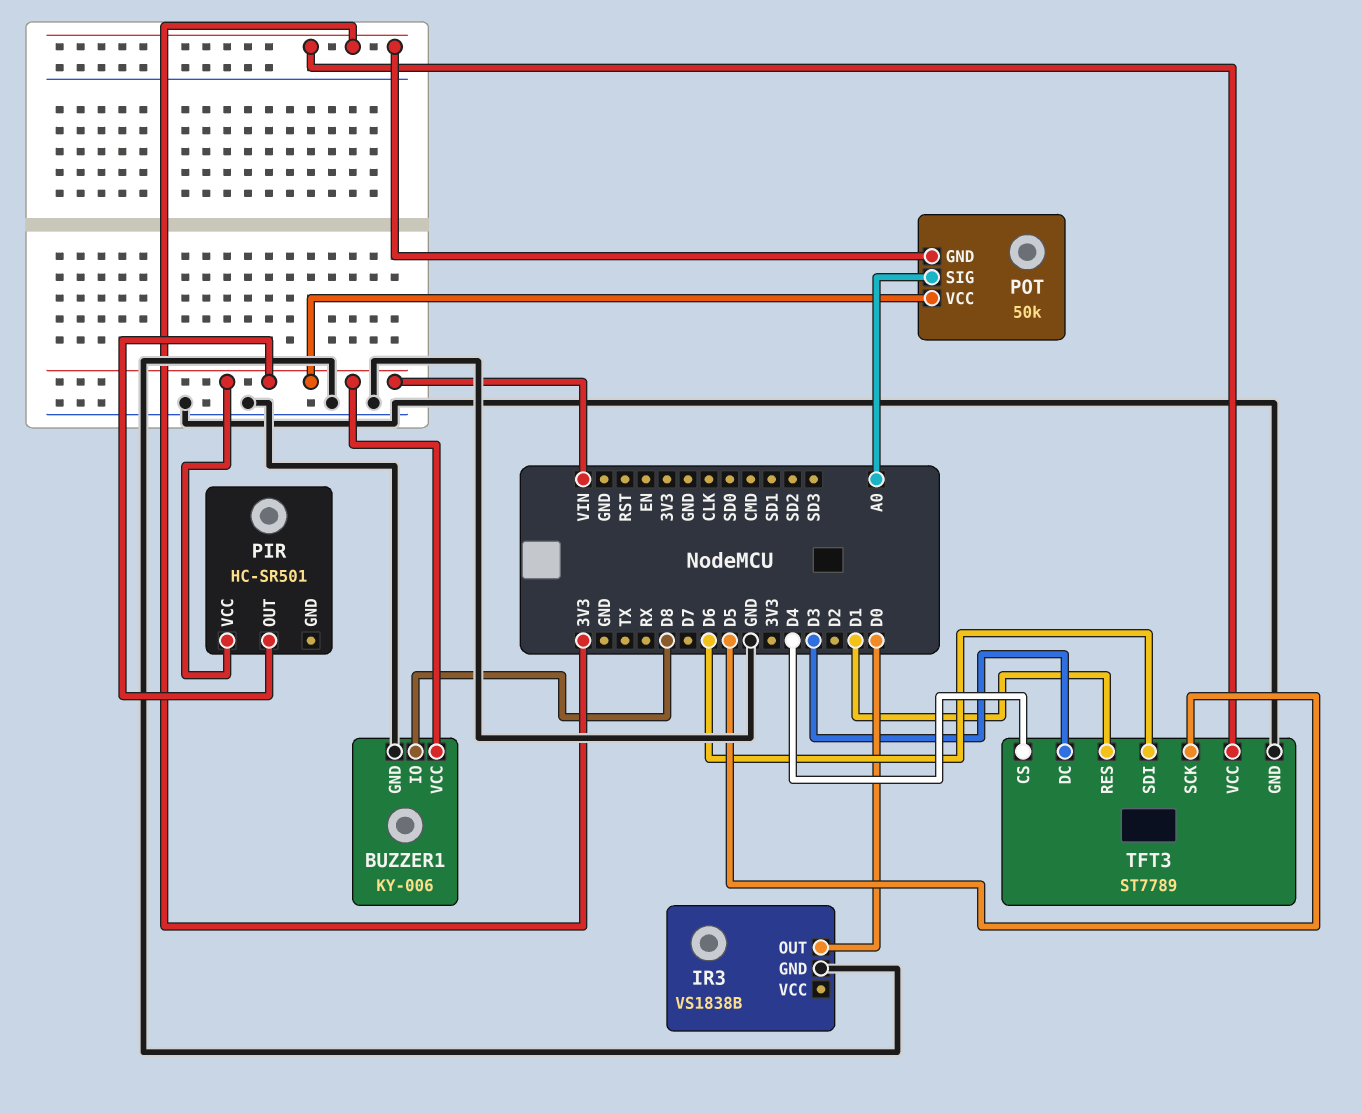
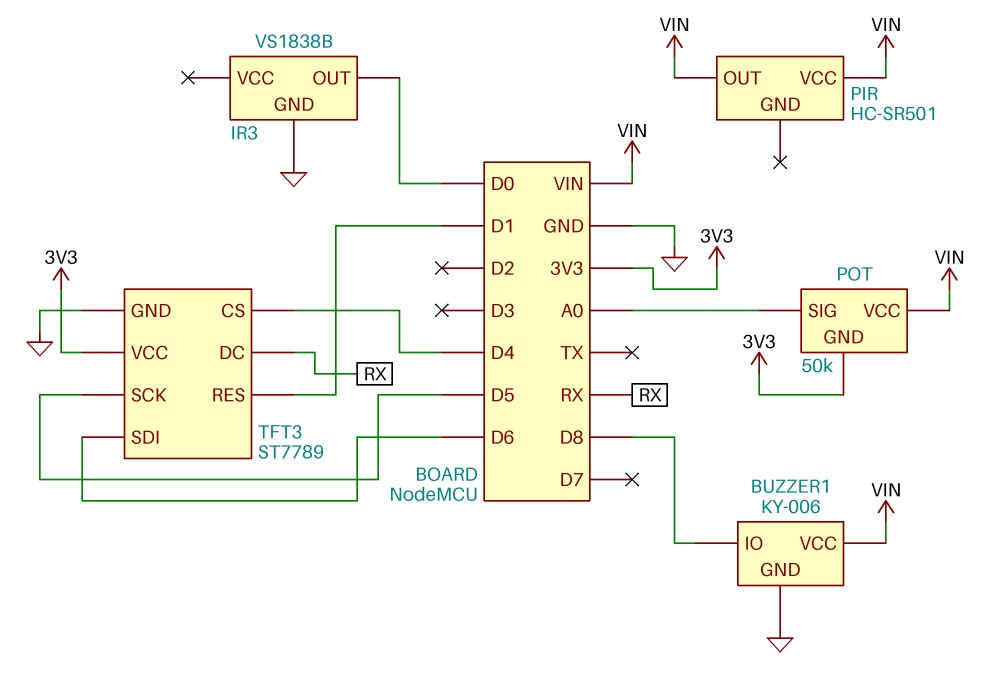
TFT3 pin DC: D3 -> RX

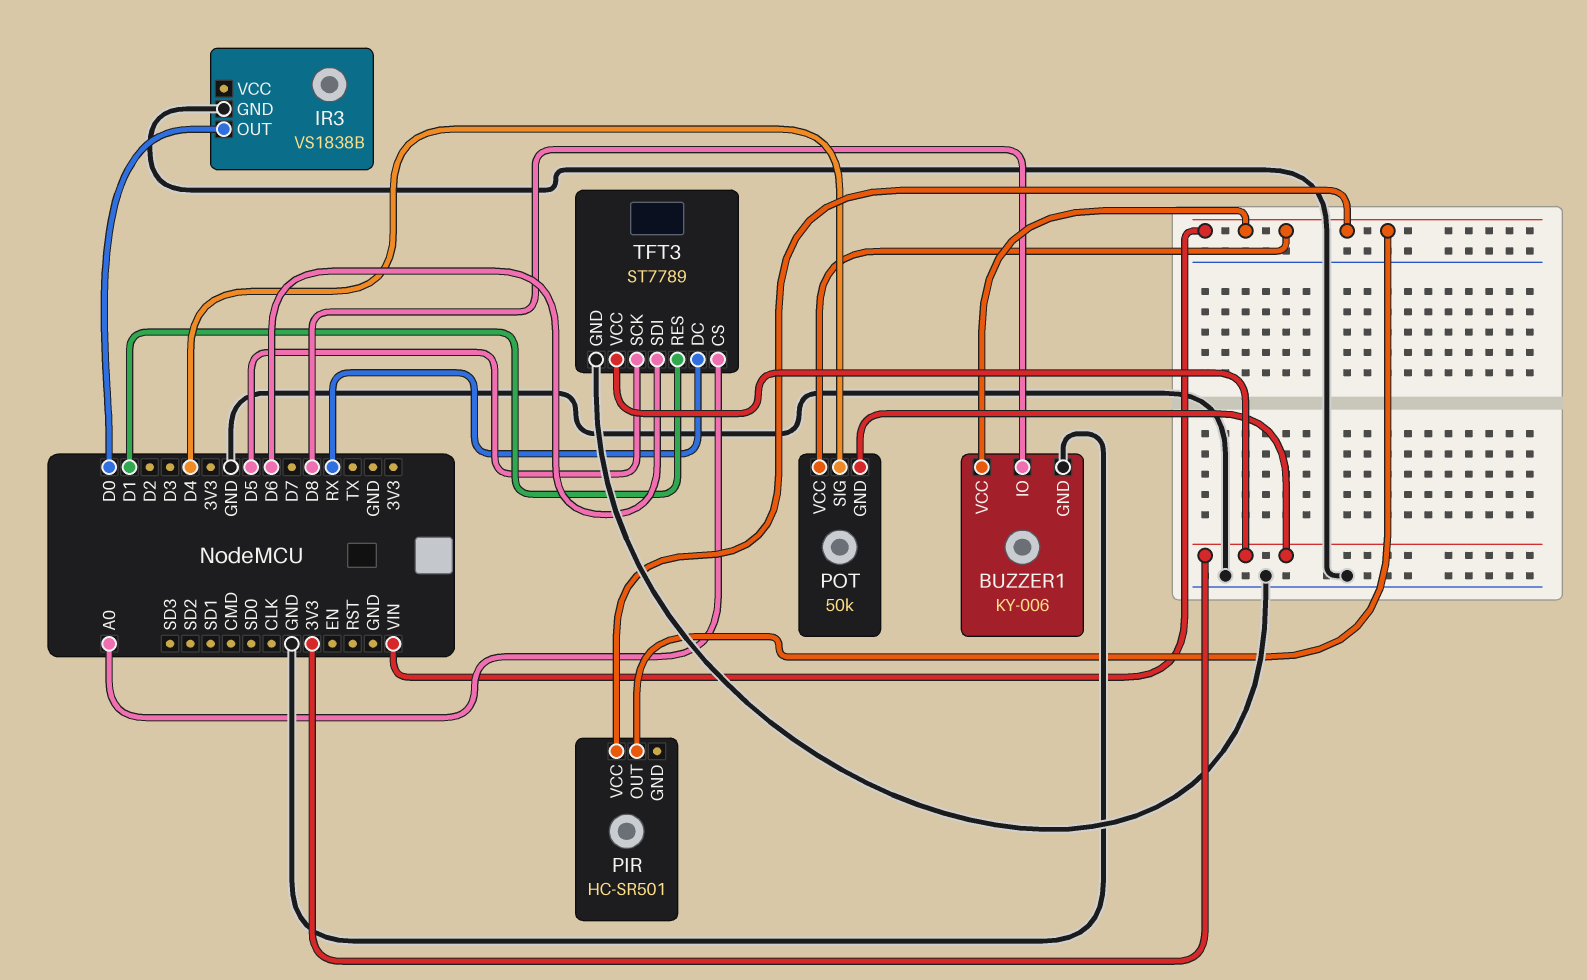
POT pin SIG: A0 -> D4
TFT3 pin CS: D4 -> A0

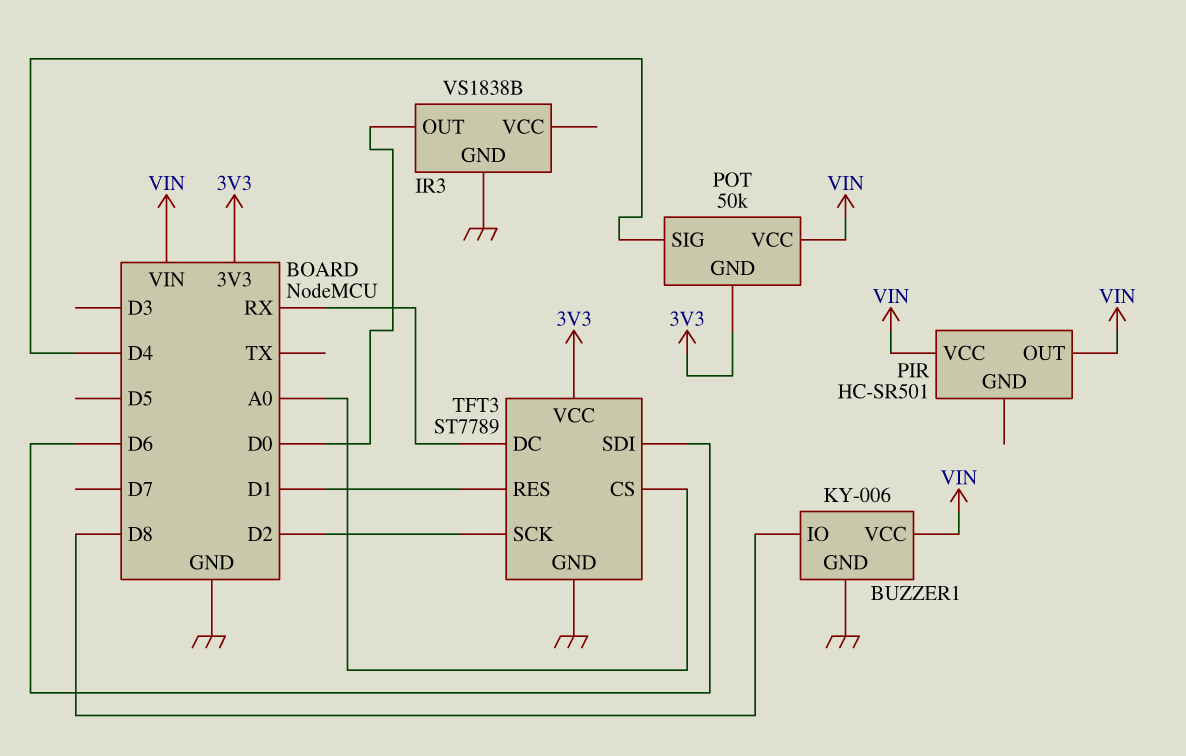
TFT3 pin SCK: D5 -> D2

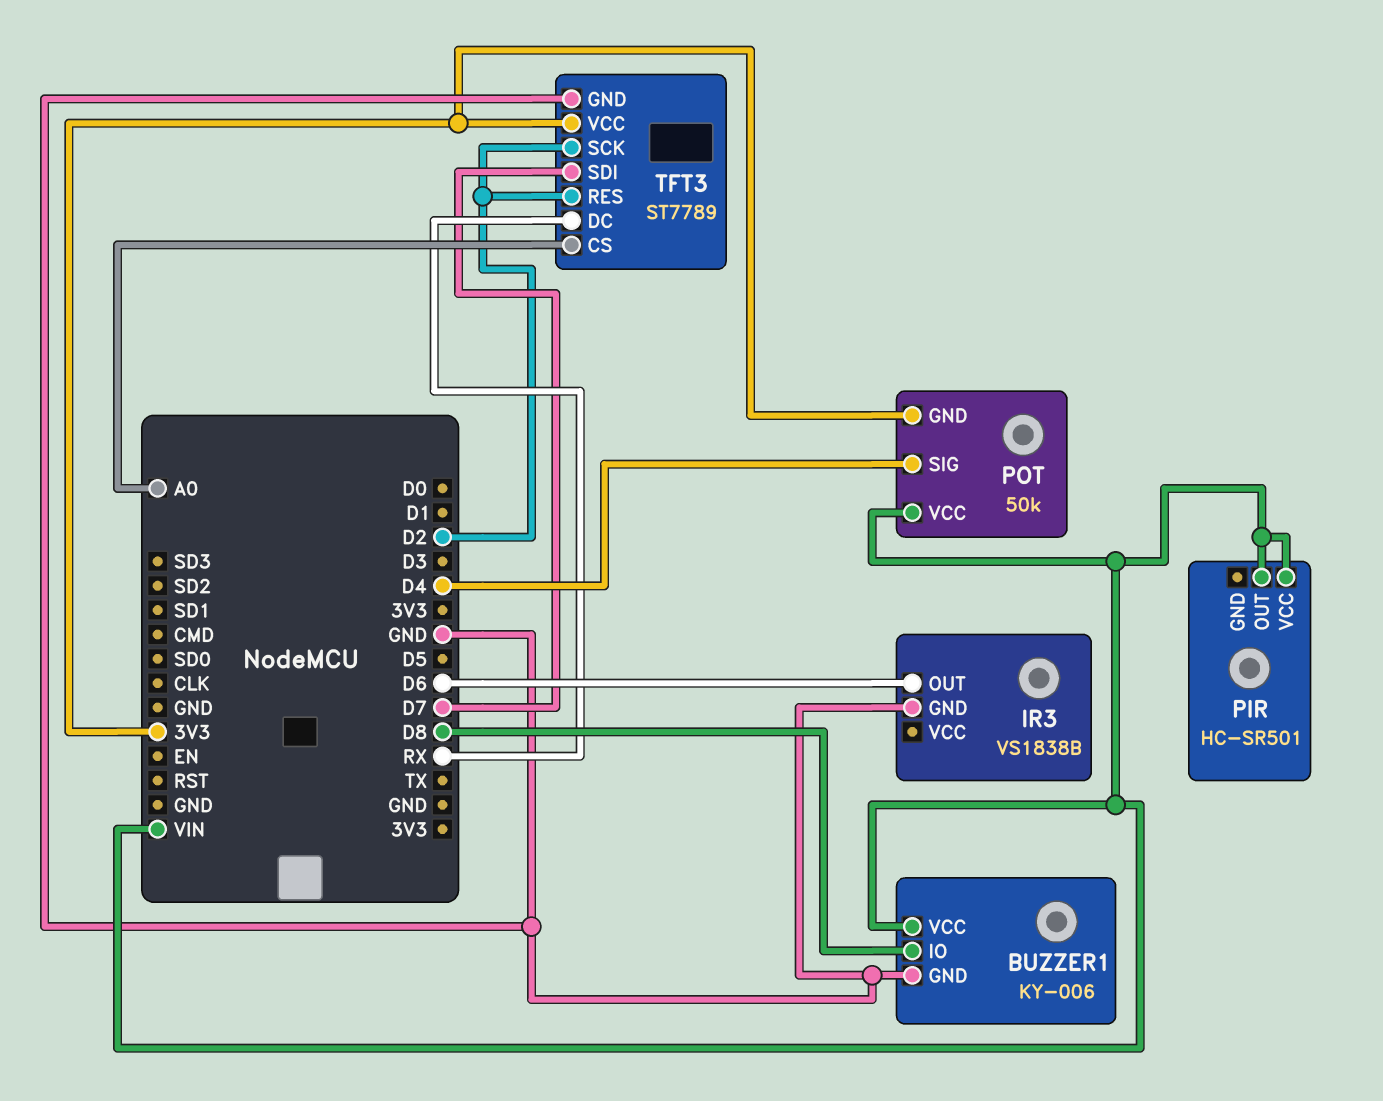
IR3 pin OUT: D0 -> D6
TFT3 pin RES: D1 -> D2
TFT3 pin SDI: D6 -> D7

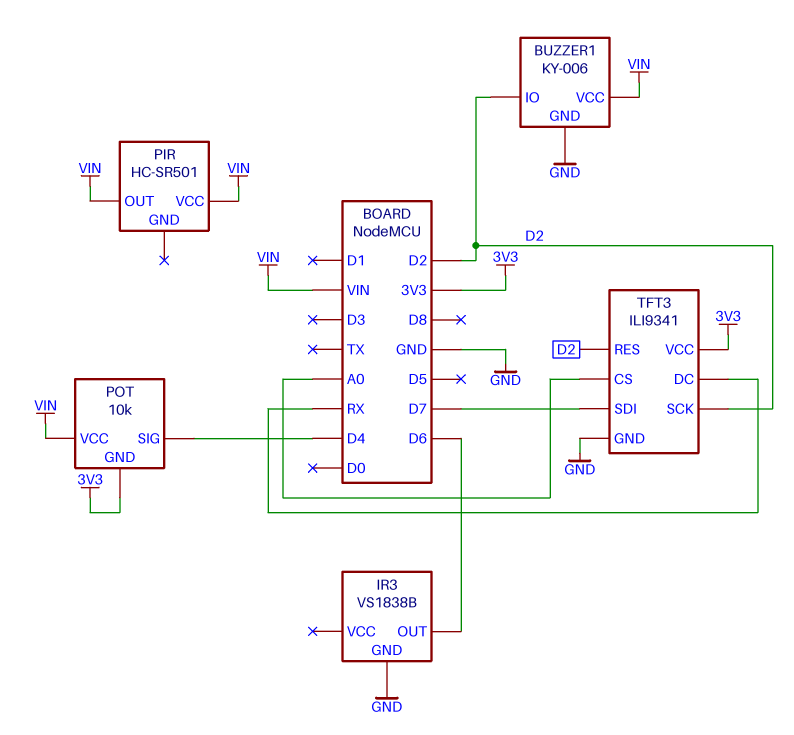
BUZZER1 pin IO: D8 -> D2
POT: 50k -> 10k
TFT3: ST7789 -> ILI9341

